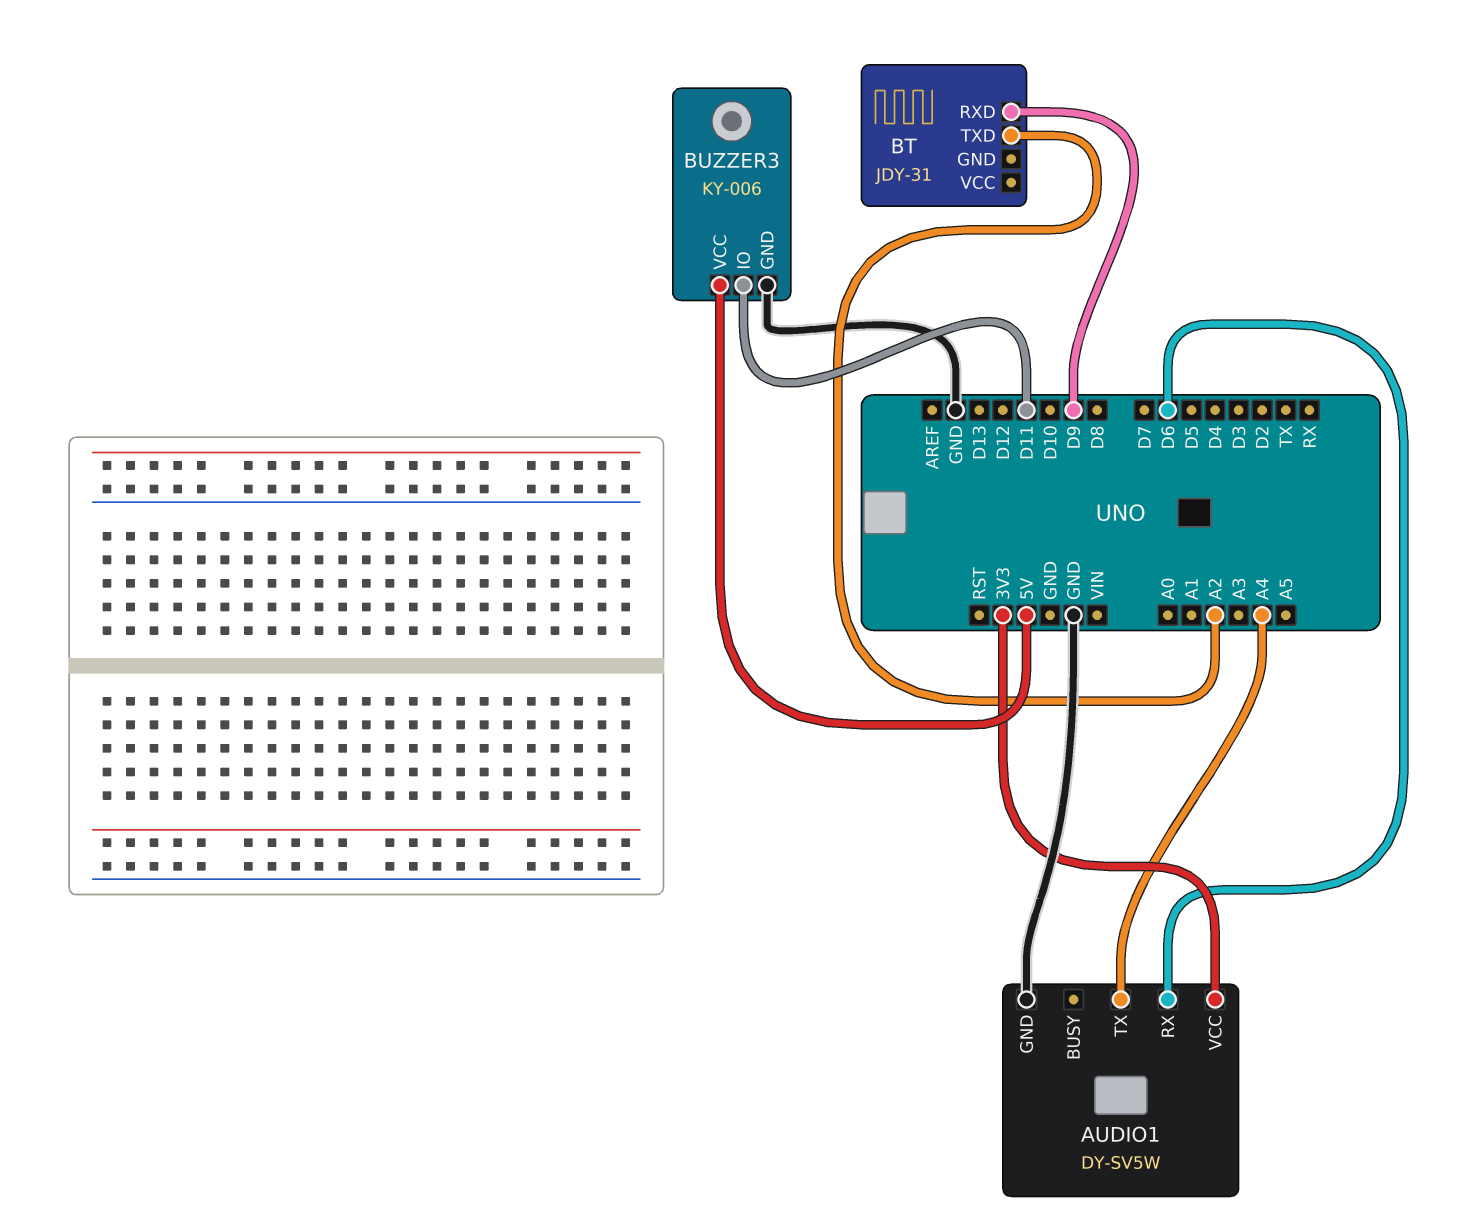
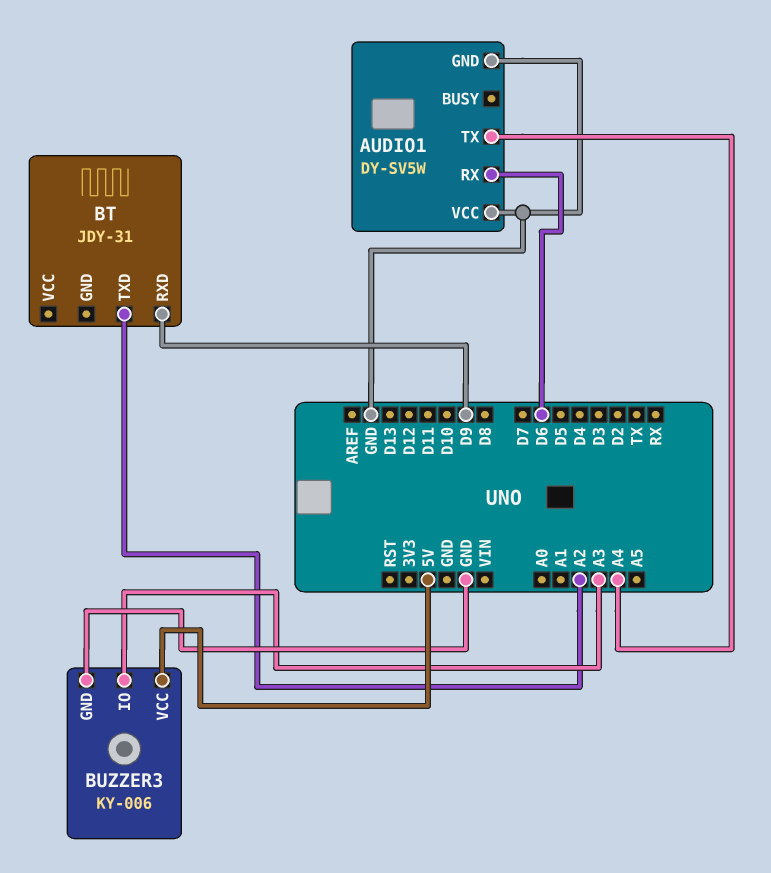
AUDIO1 pin VCC: 3V3 -> GND
BUZZER3 pin IO: D11 -> A3

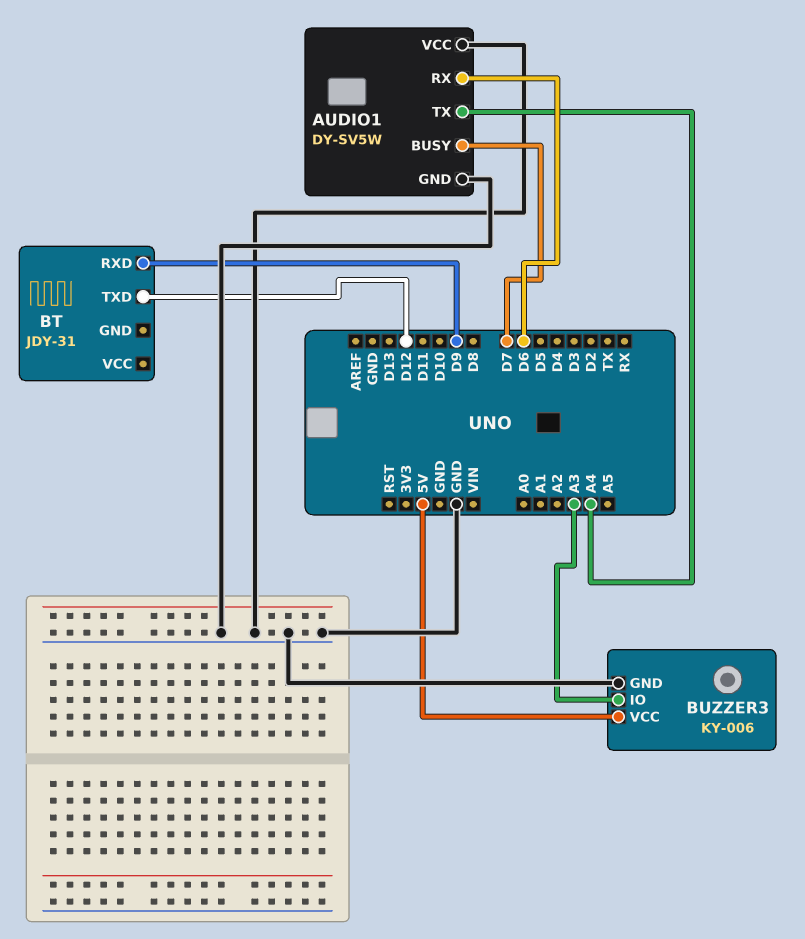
AUDIO1 pin BUSY: none -> D7
BT pin TXD: A2 -> D12

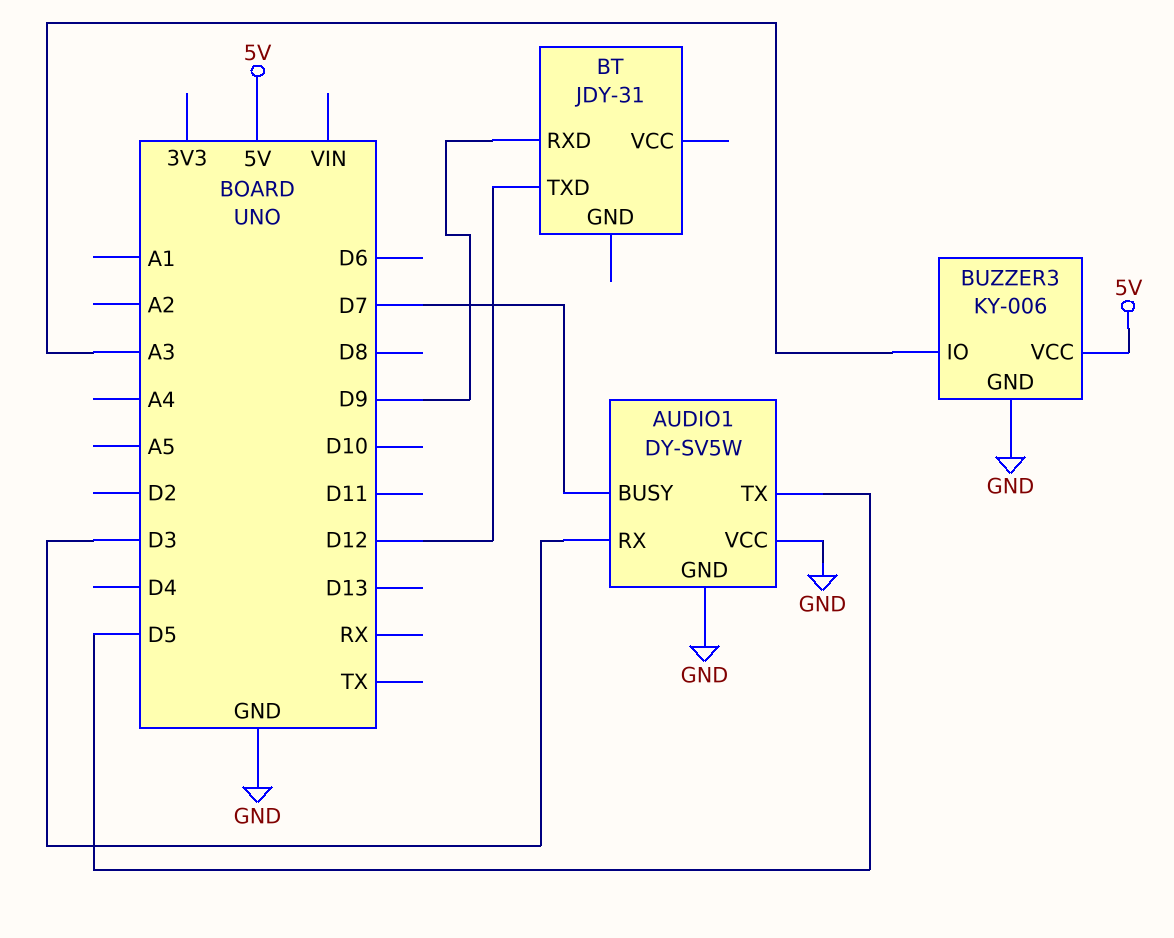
AUDIO1 pin RX: D6 -> D3
AUDIO1 pin TX: A4 -> D5

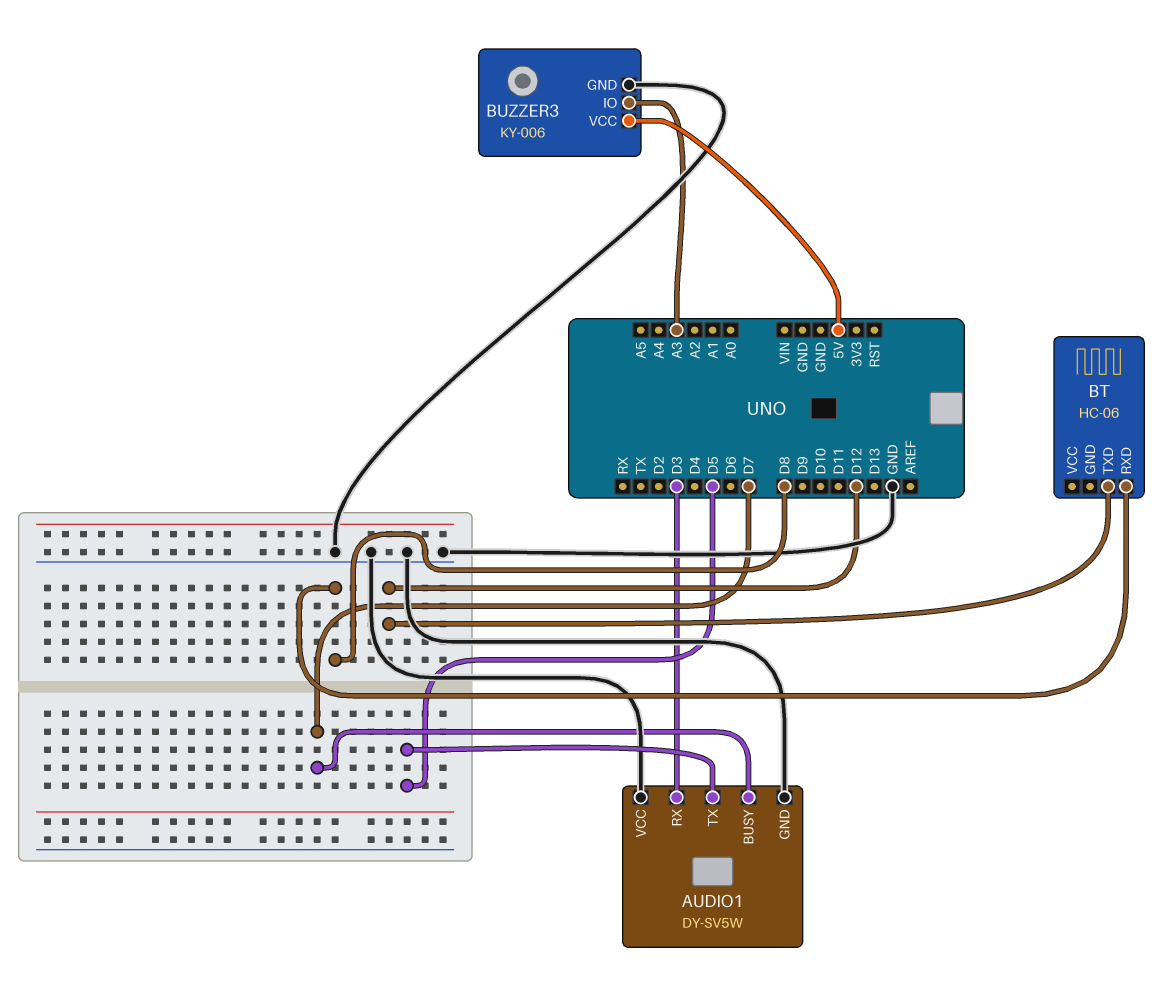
BT: JDY-31 -> HC-06
BT pin RXD: D9 -> D8

